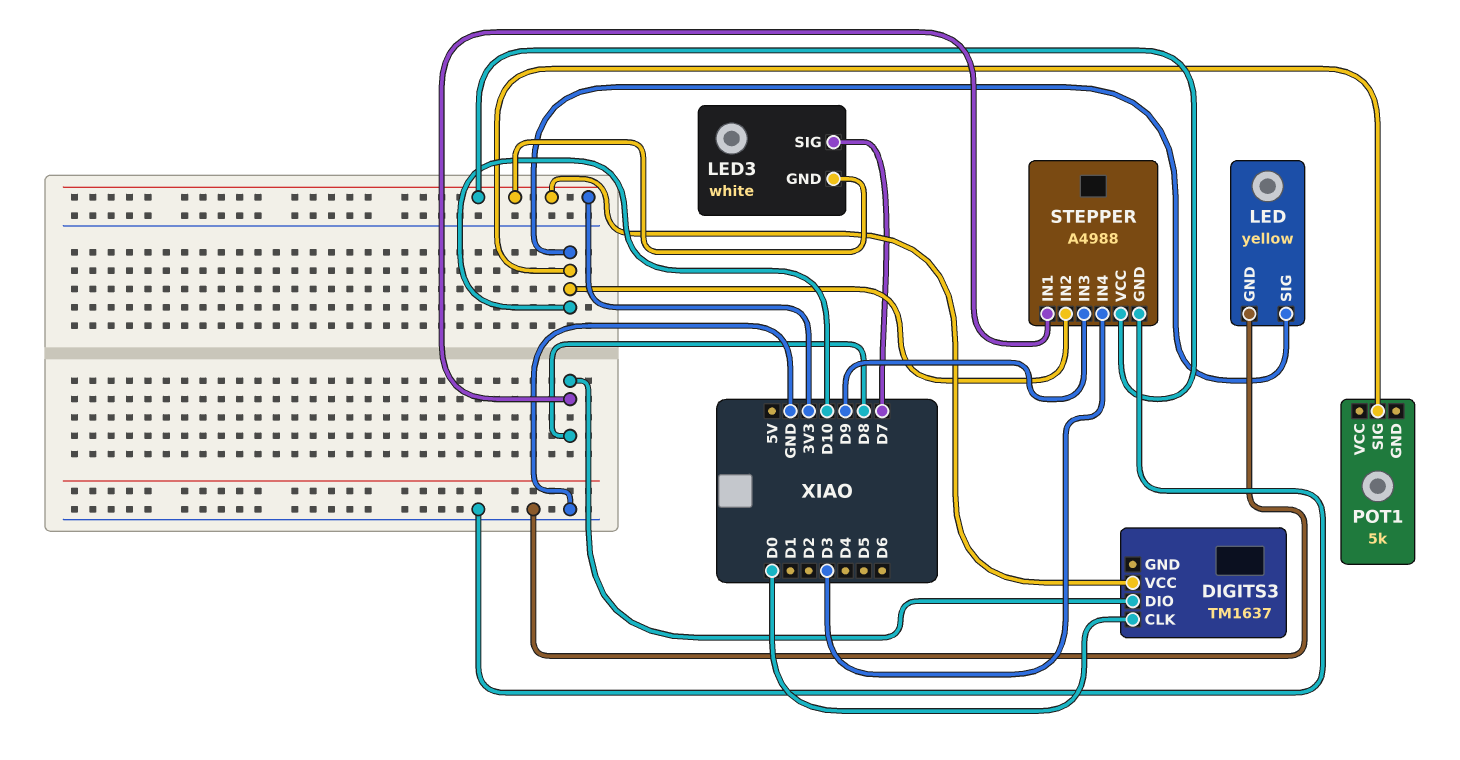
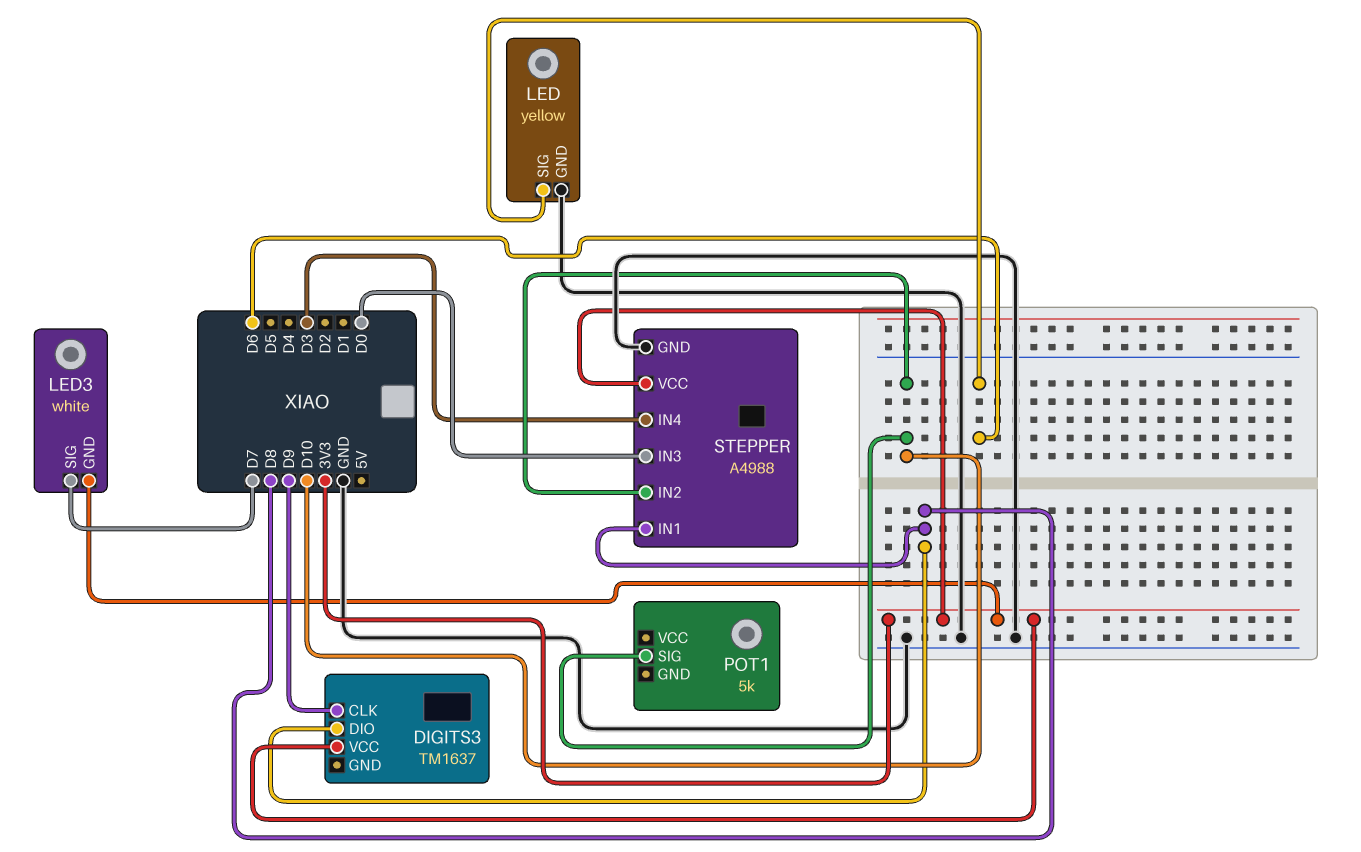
DIGITS3 pin CLK: D0 -> D9
LED pin SIG: D10 -> D6
STEPPER pin IN3: D9 -> D0

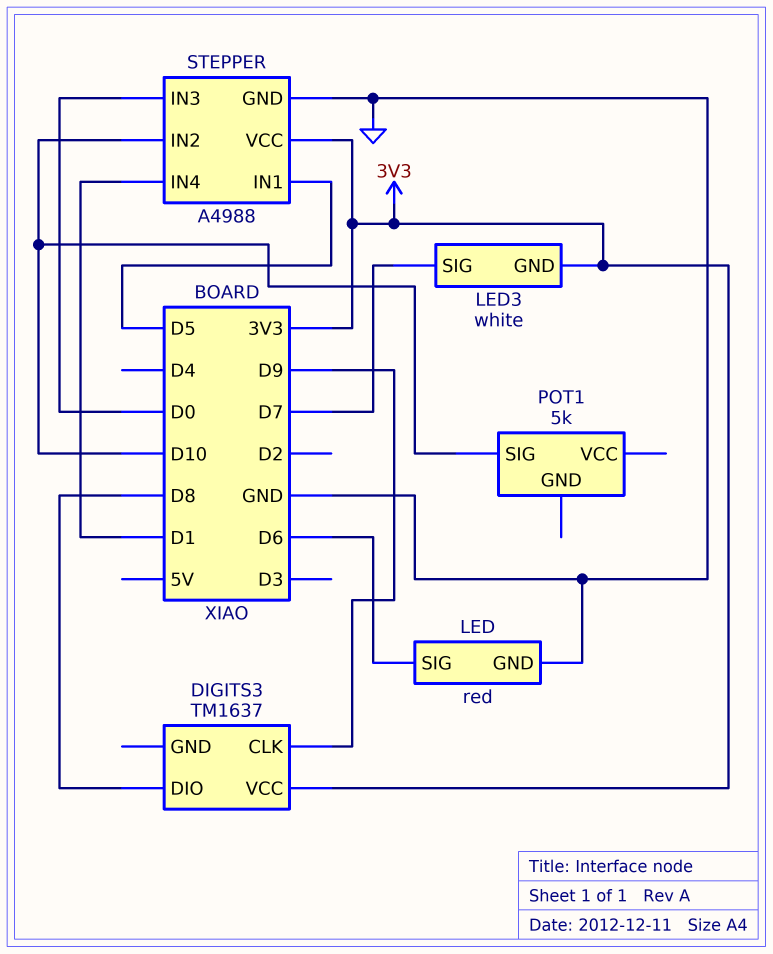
LED: yellow -> red
STEPPER pin IN1: D8 -> D5
STEPPER pin IN4: D3 -> D1

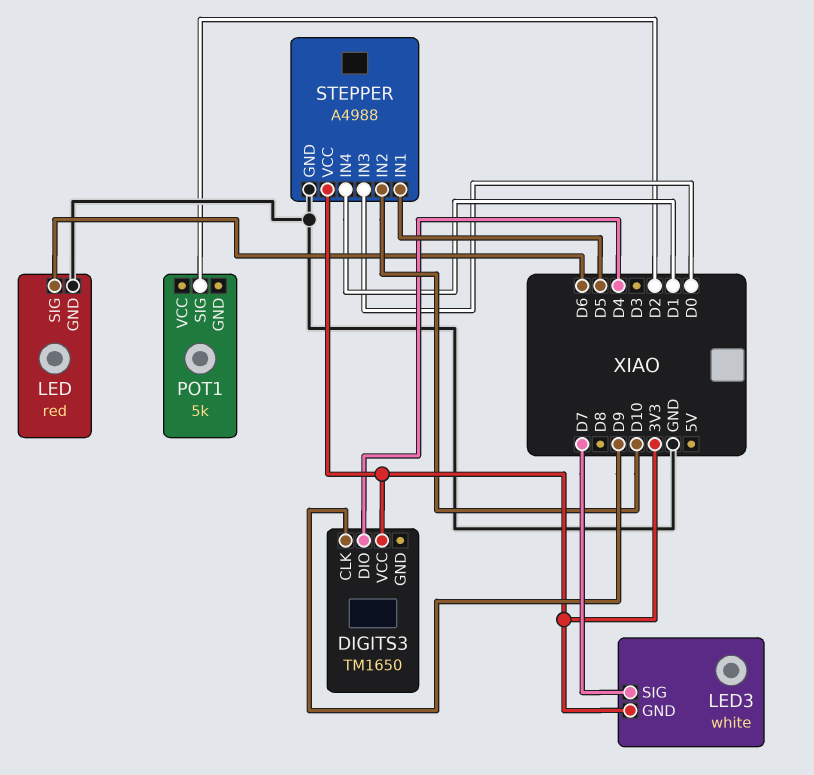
DIGITS3: TM1637 -> TM1650
DIGITS3 pin DIO: D8 -> D4
POT1 pin SIG: D10 -> D2

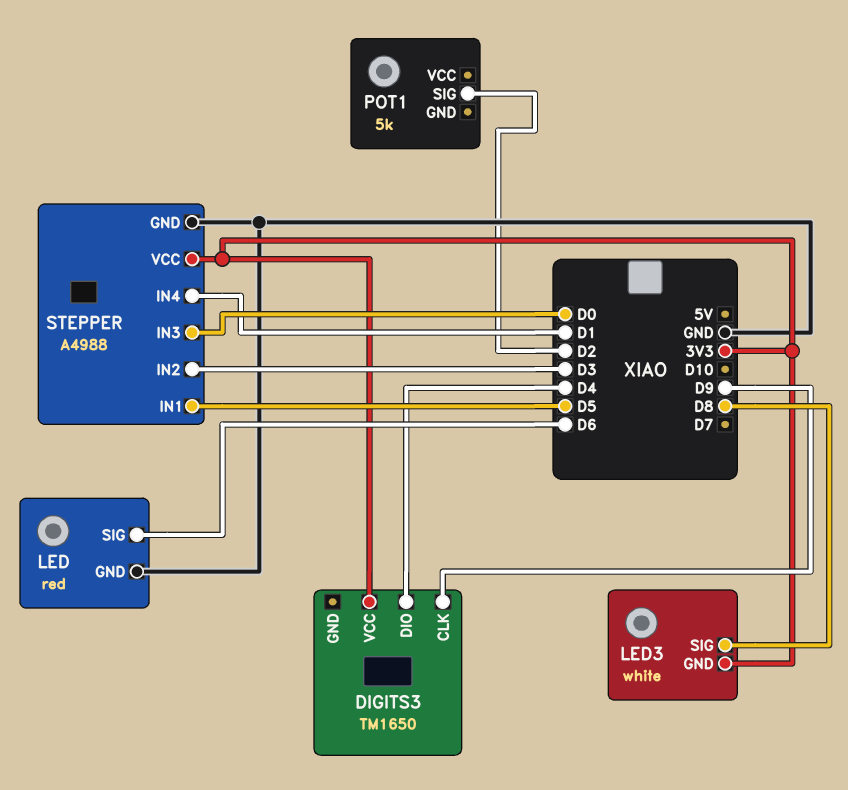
LED3 pin SIG: D7 -> D8
STEPPER pin IN2: D10 -> D3

